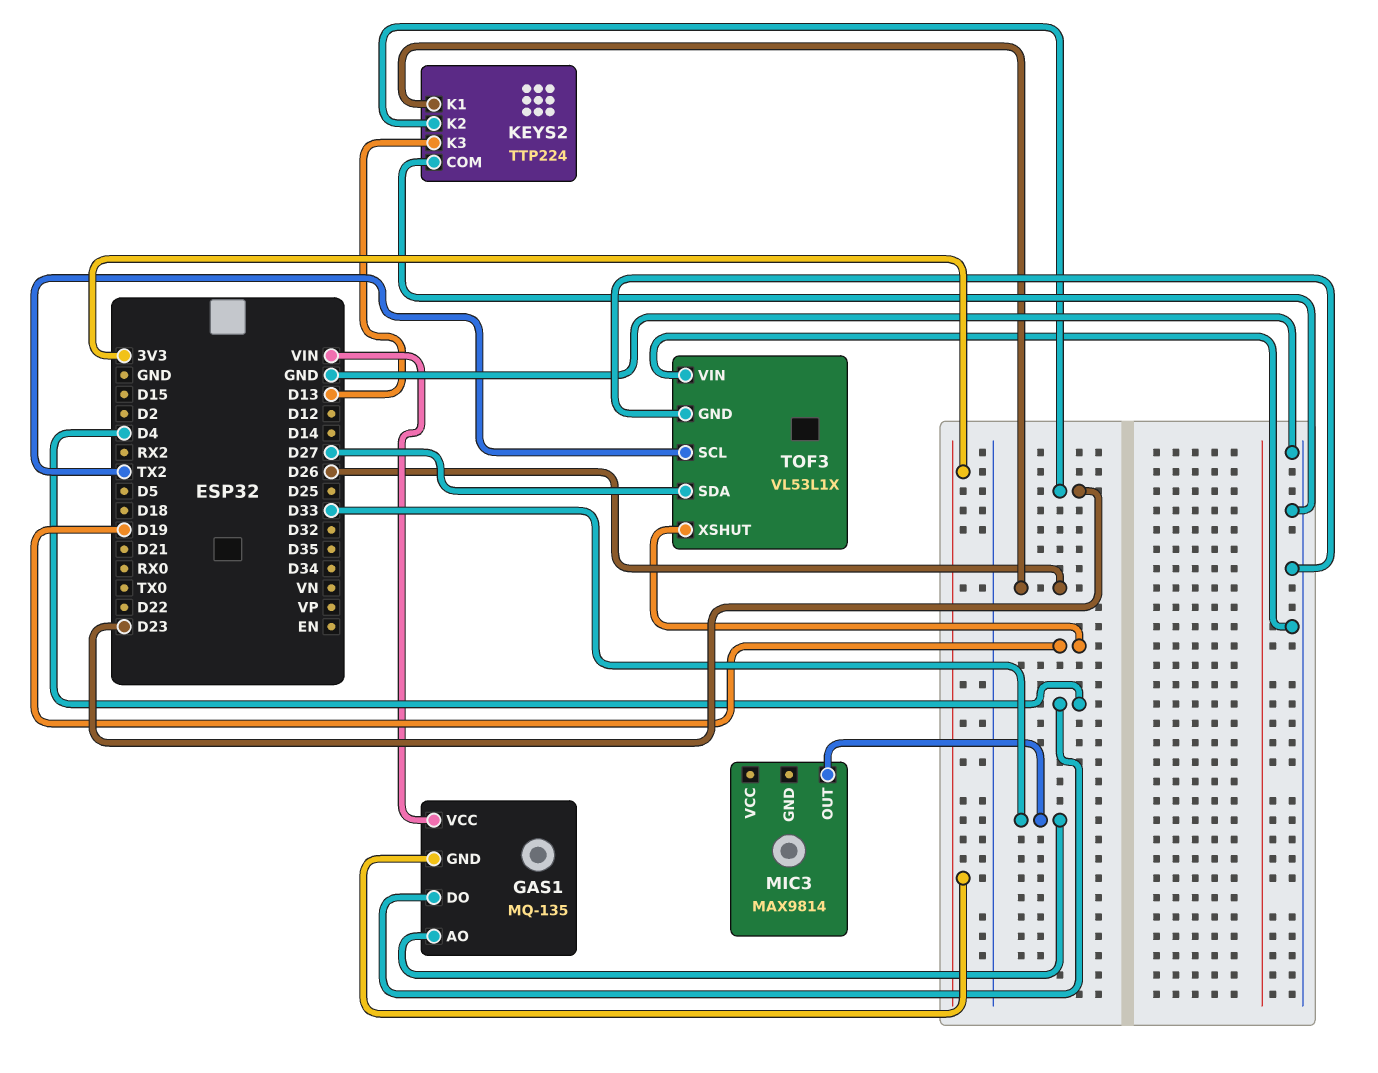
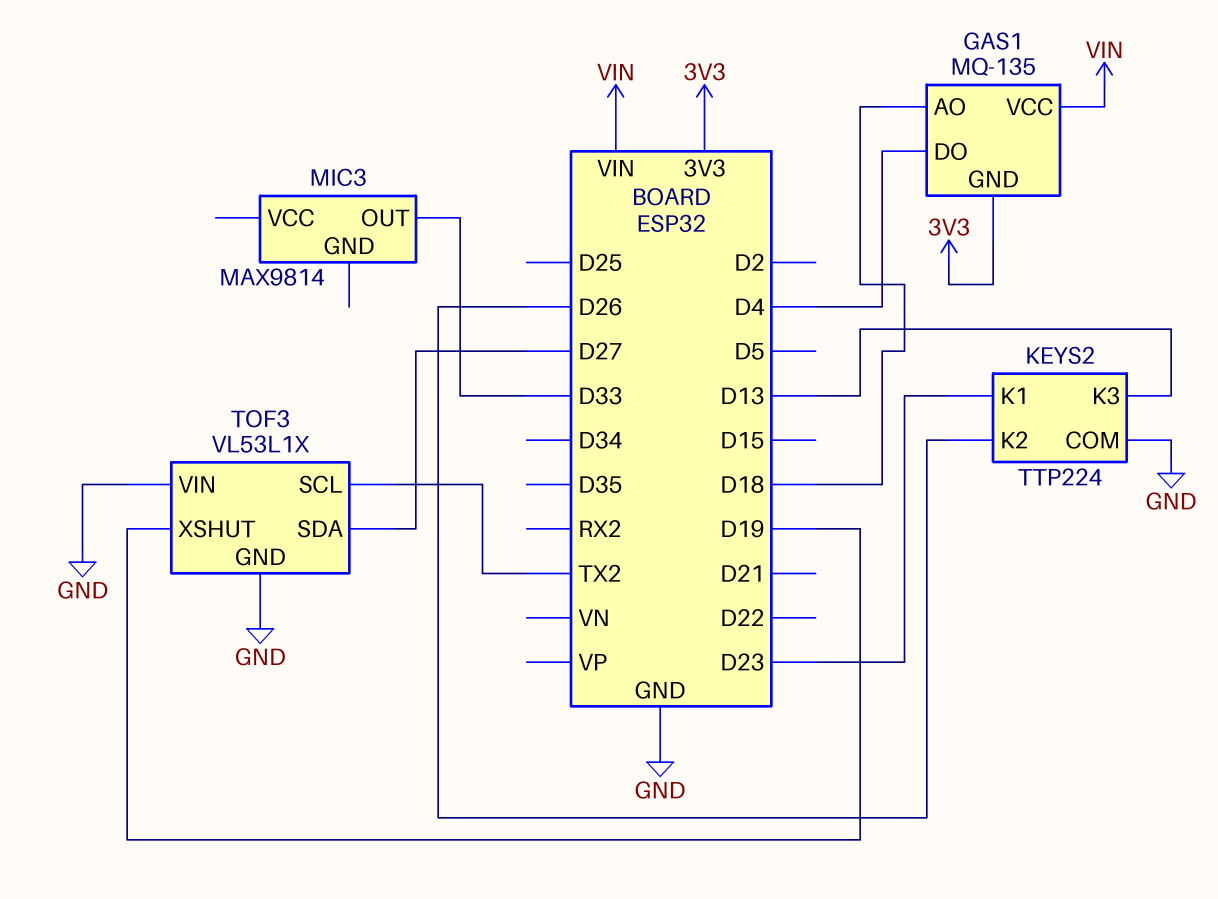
GAS1 pin AO: D33 -> D18
KEYS2 pin K1: D26 -> D23
KEYS2 pin K2: D23 -> D26

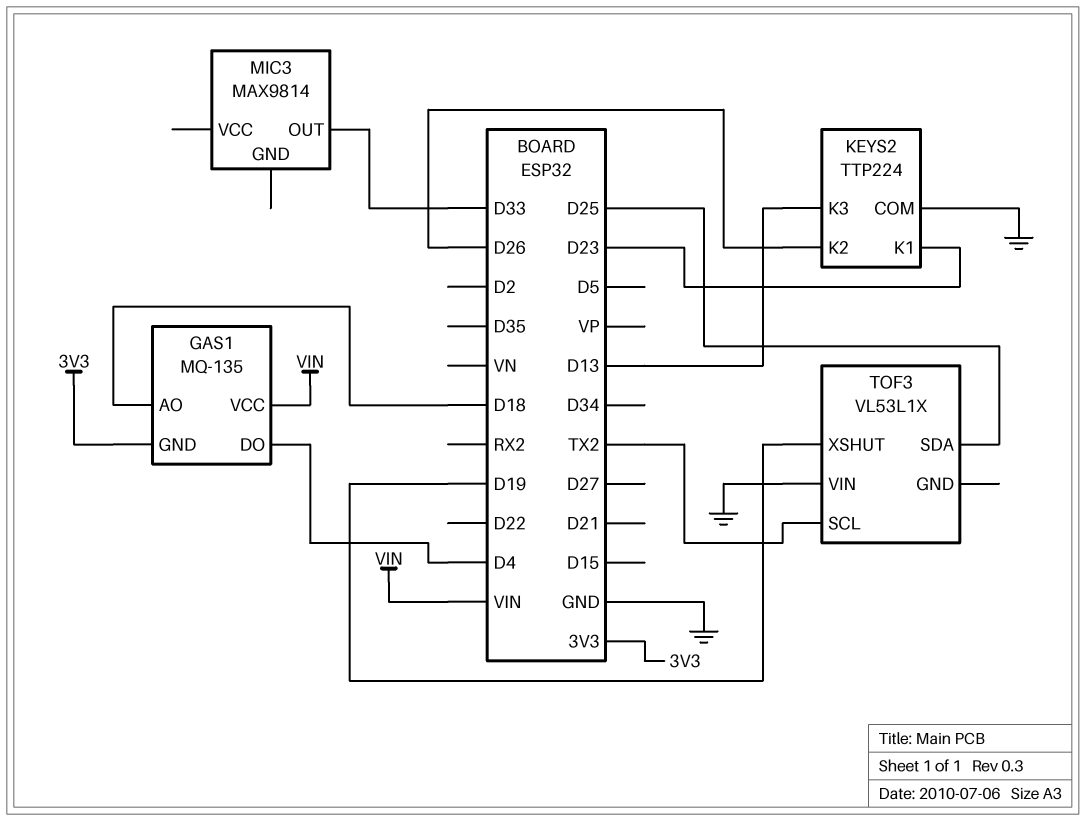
TOF3 pin GND: GND -> none
TOF3 pin SDA: D27 -> D25

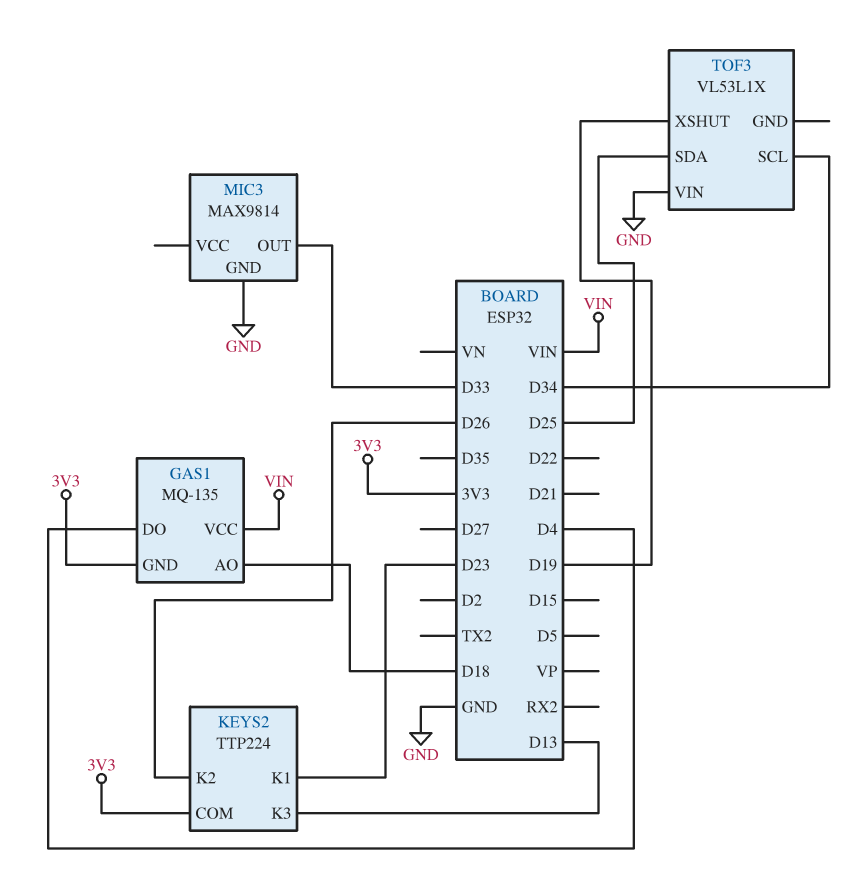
KEYS2 pin COM: GND -> 3V3
MIC3 pin GND: none -> GND
TOF3 pin SCL: TX2 -> D34

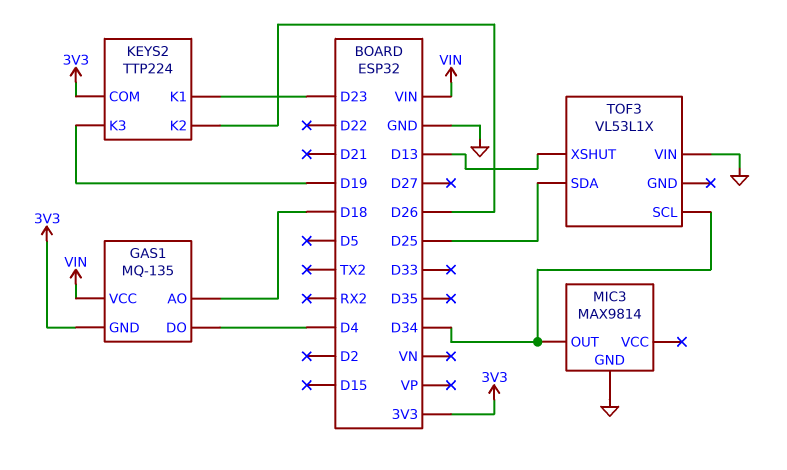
KEYS2 pin K3: D13 -> D19
MIC3 pin OUT: D33 -> D34
TOF3 pin XSHUT: D19 -> D13

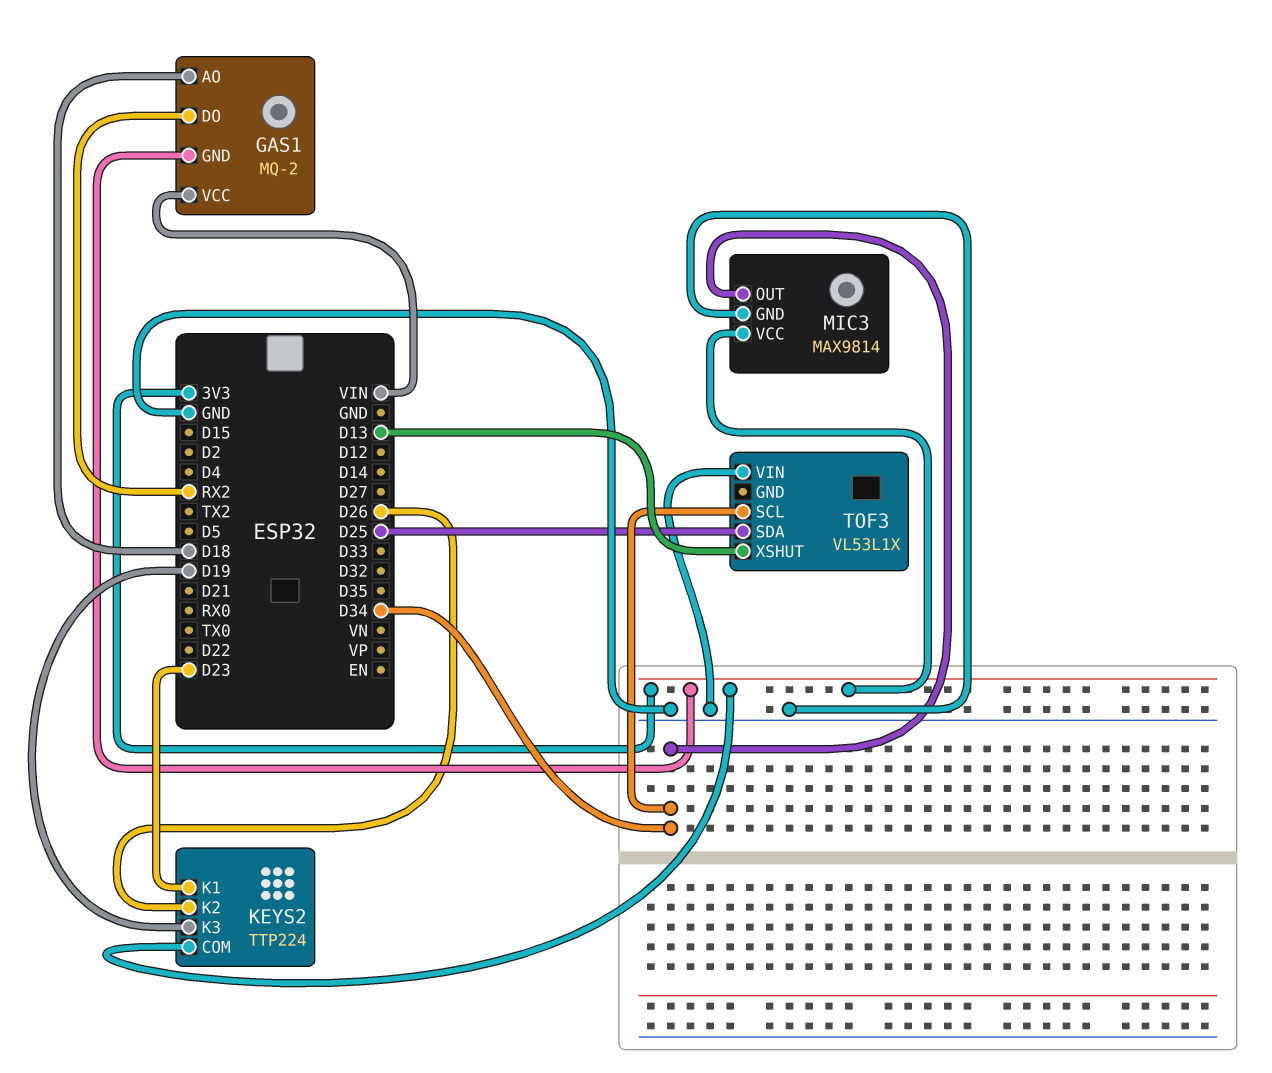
GAS1: MQ-135 -> MQ-2
GAS1 pin DO: D4 -> RX2
MIC3 pin VCC: none -> 3V3

